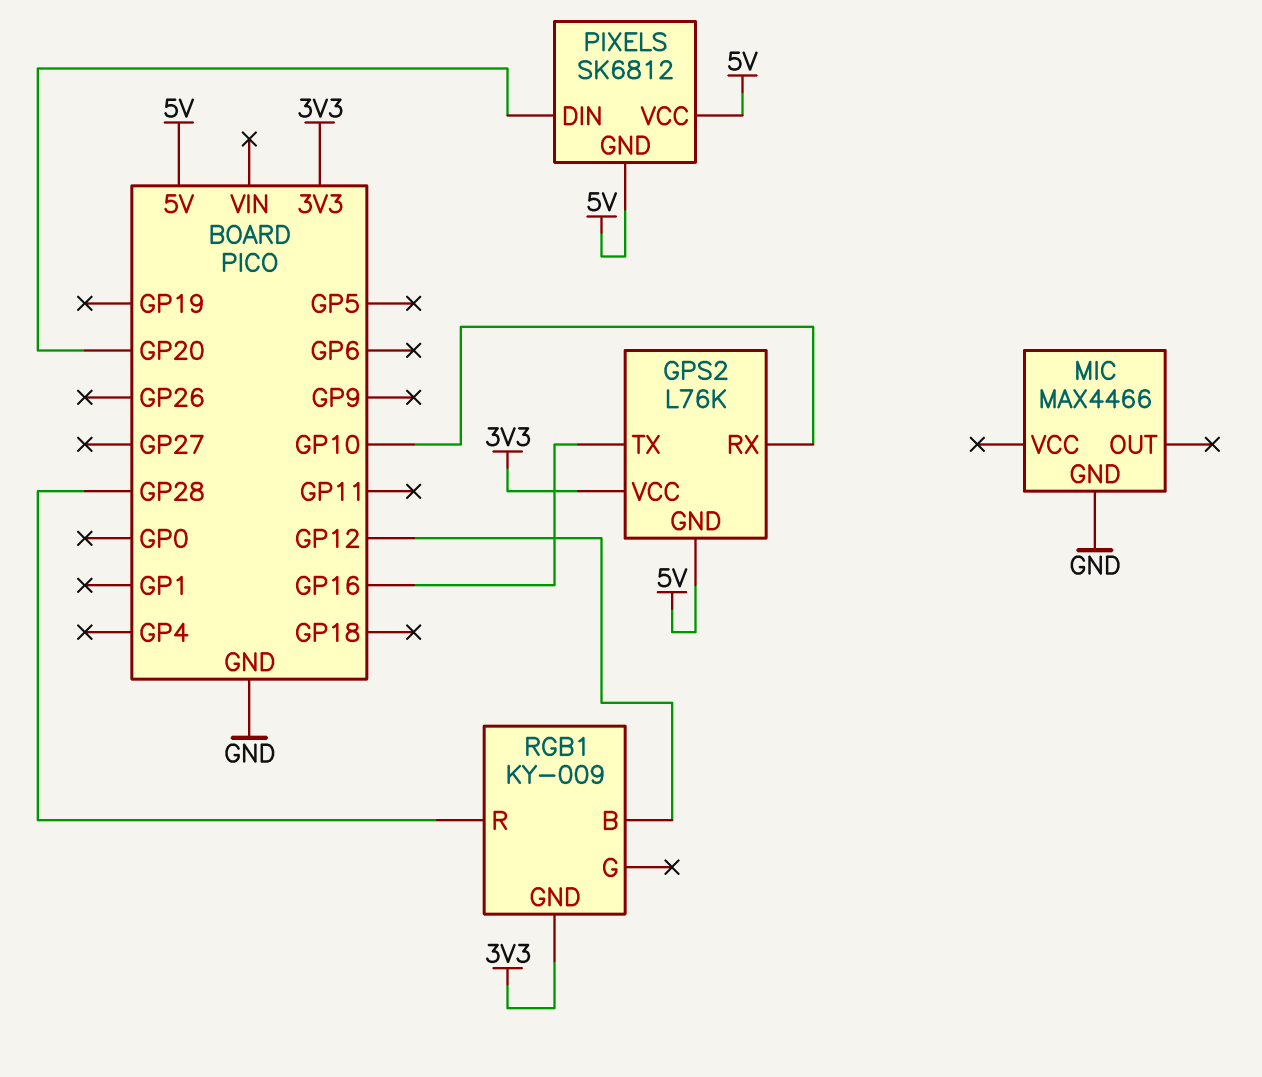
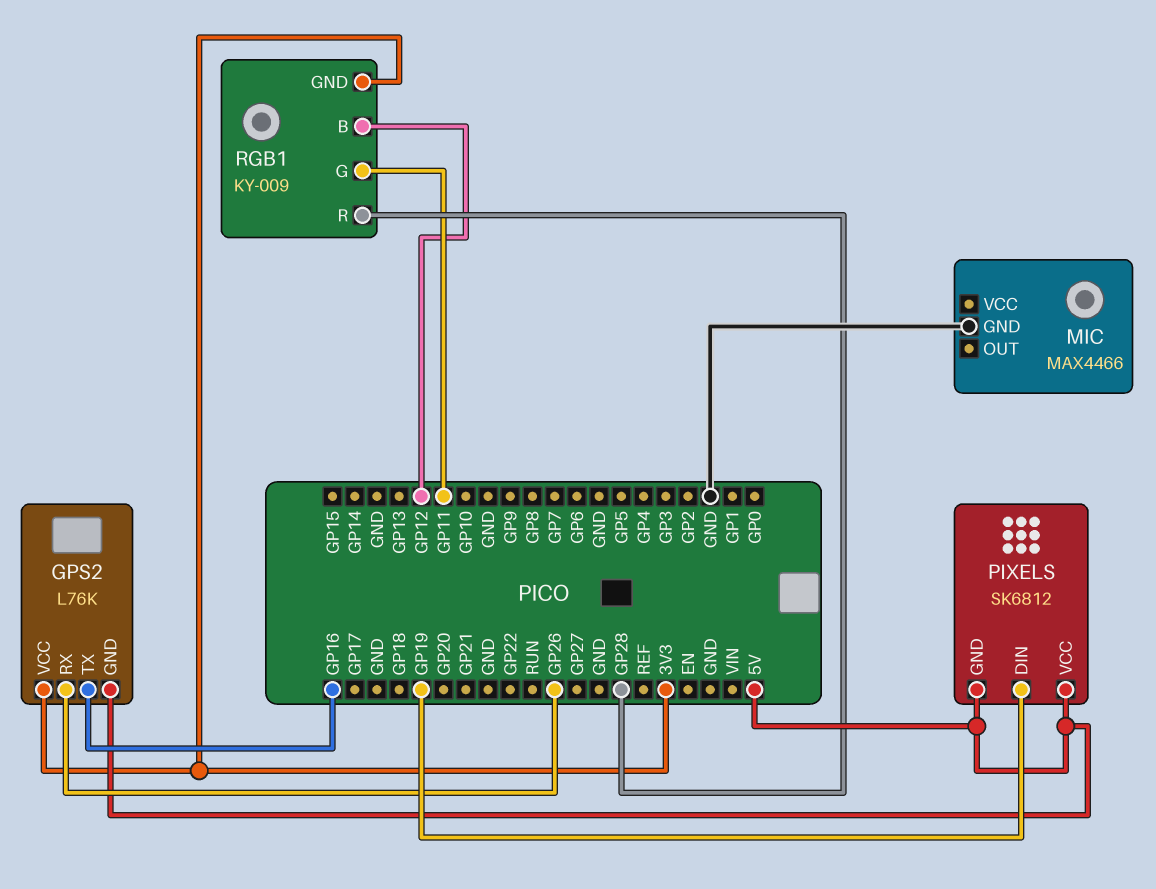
GPS2 pin RX: GP10 -> GP26
PIXELS pin DIN: GP20 -> GP19
RGB1 pin G: none -> GP11

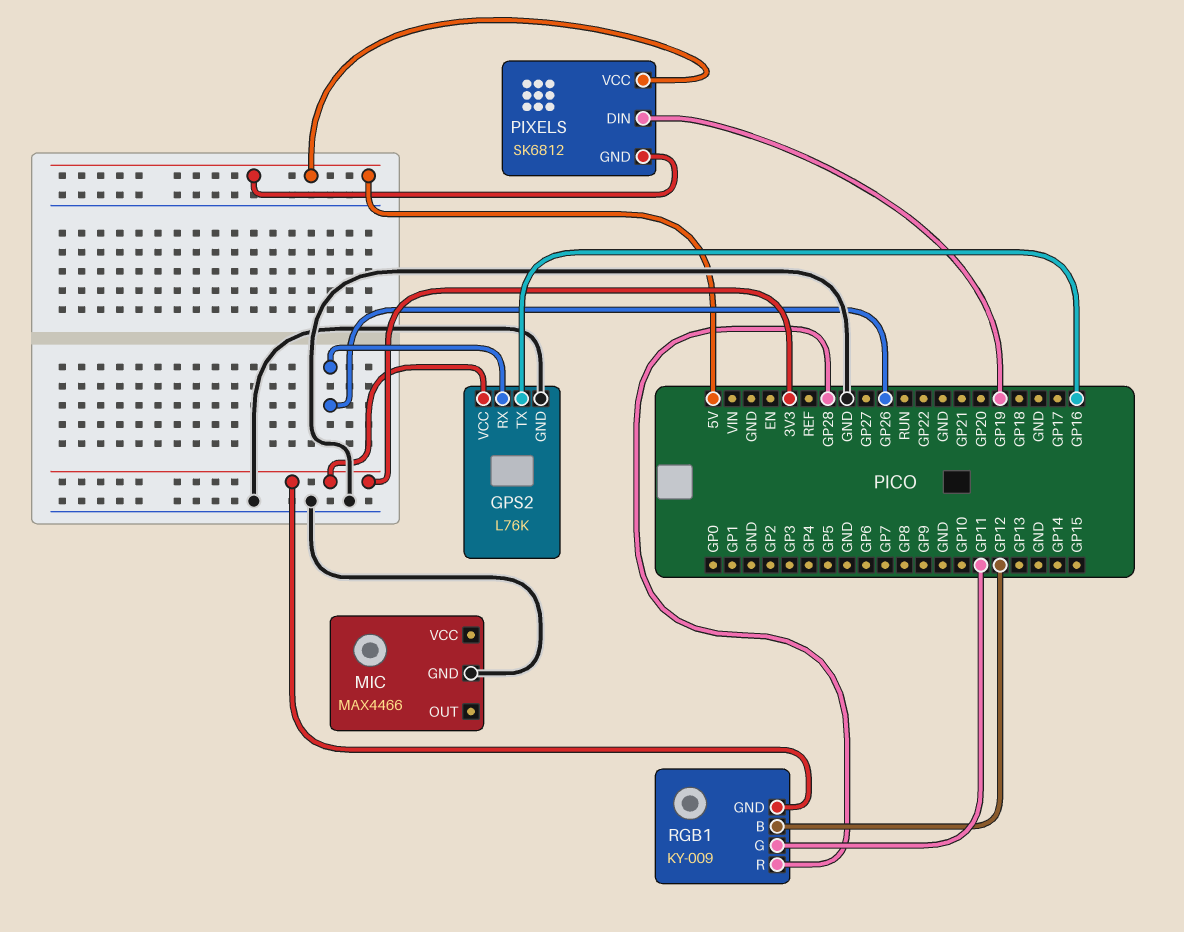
GPS2 pin GND: 5V -> GND

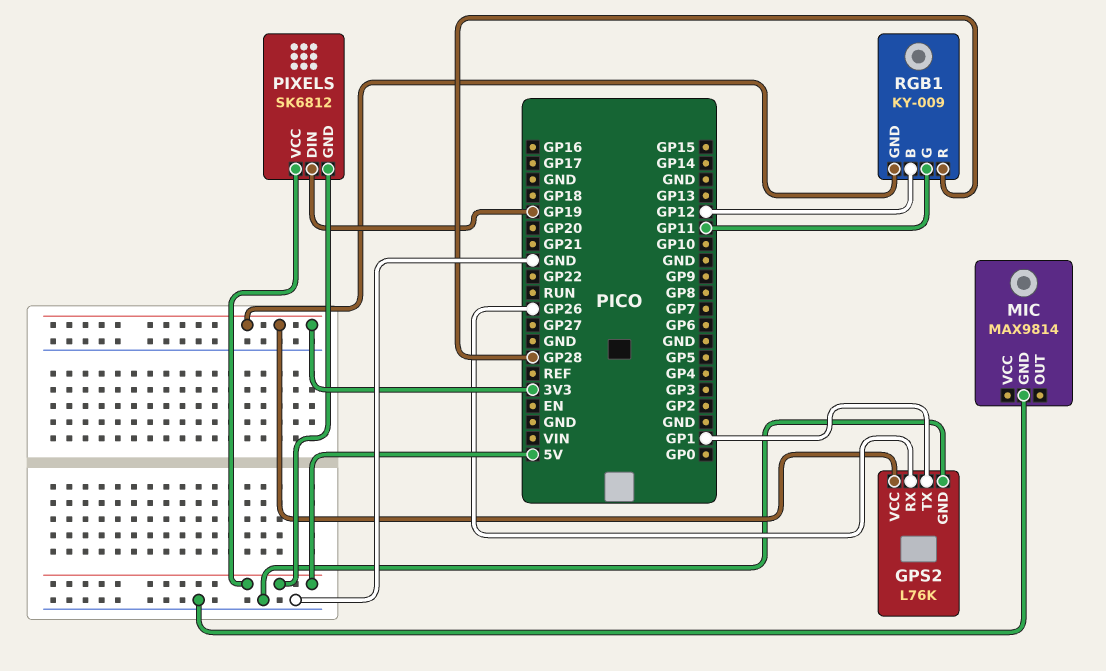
GPS2 pin TX: GP16 -> GP1
MIC: MAX4466 -> MAX9814

